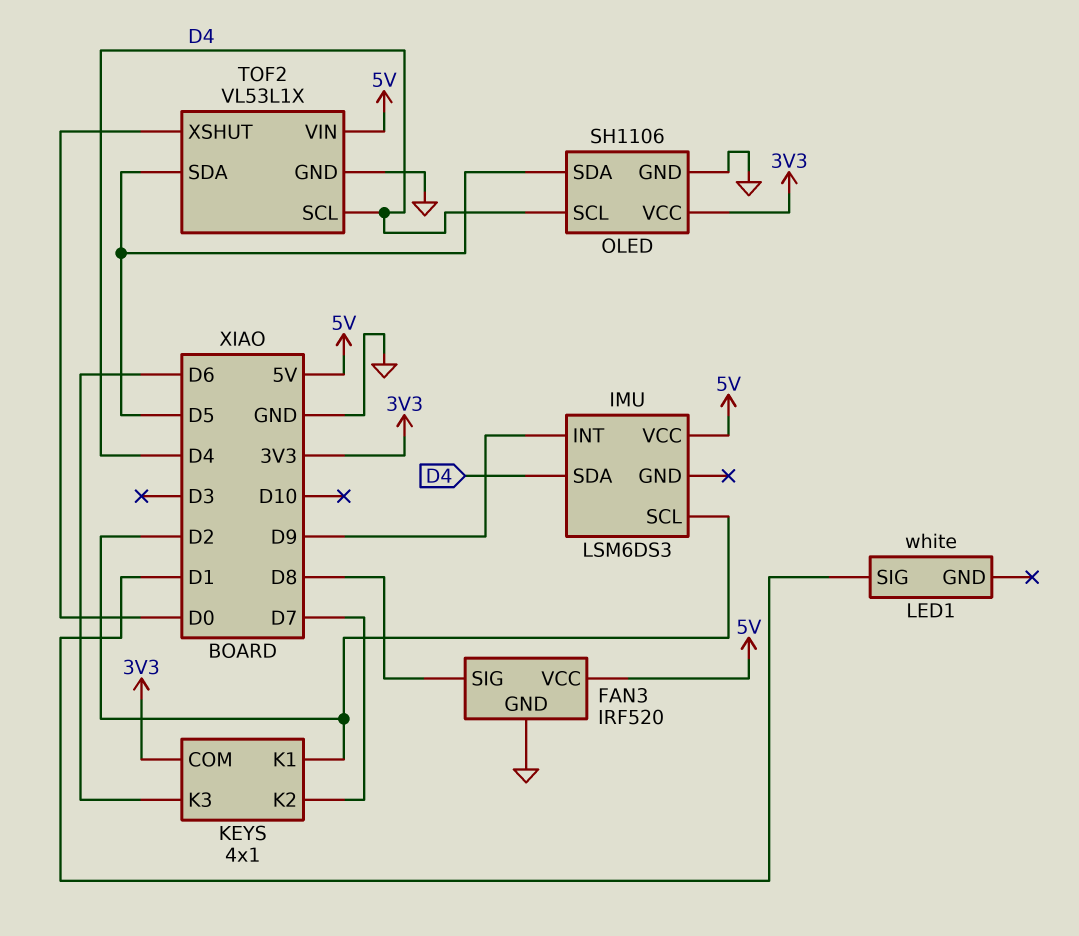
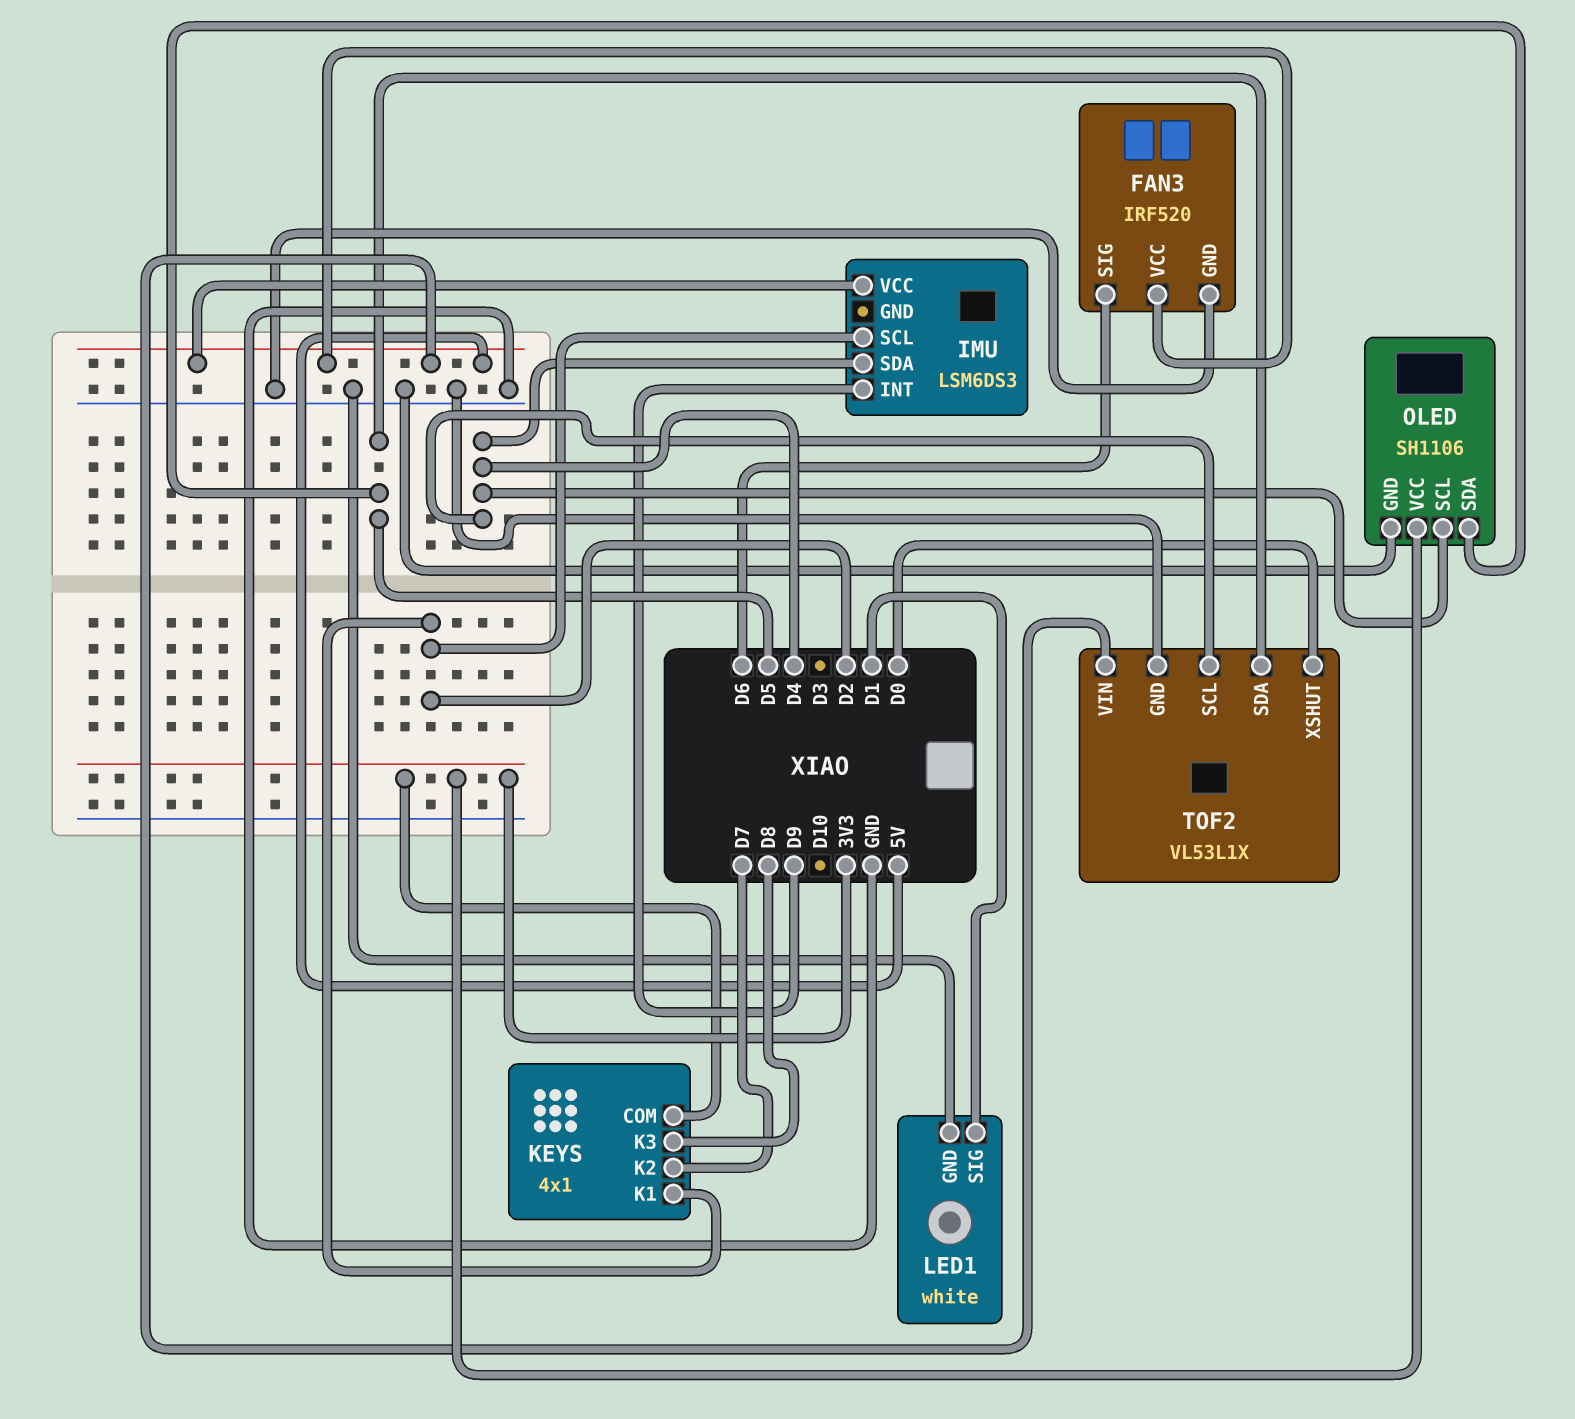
FAN3 pin SIG: D8 -> D6
KEYS pin K3: D6 -> D8
LED1 pin GND: none -> GND

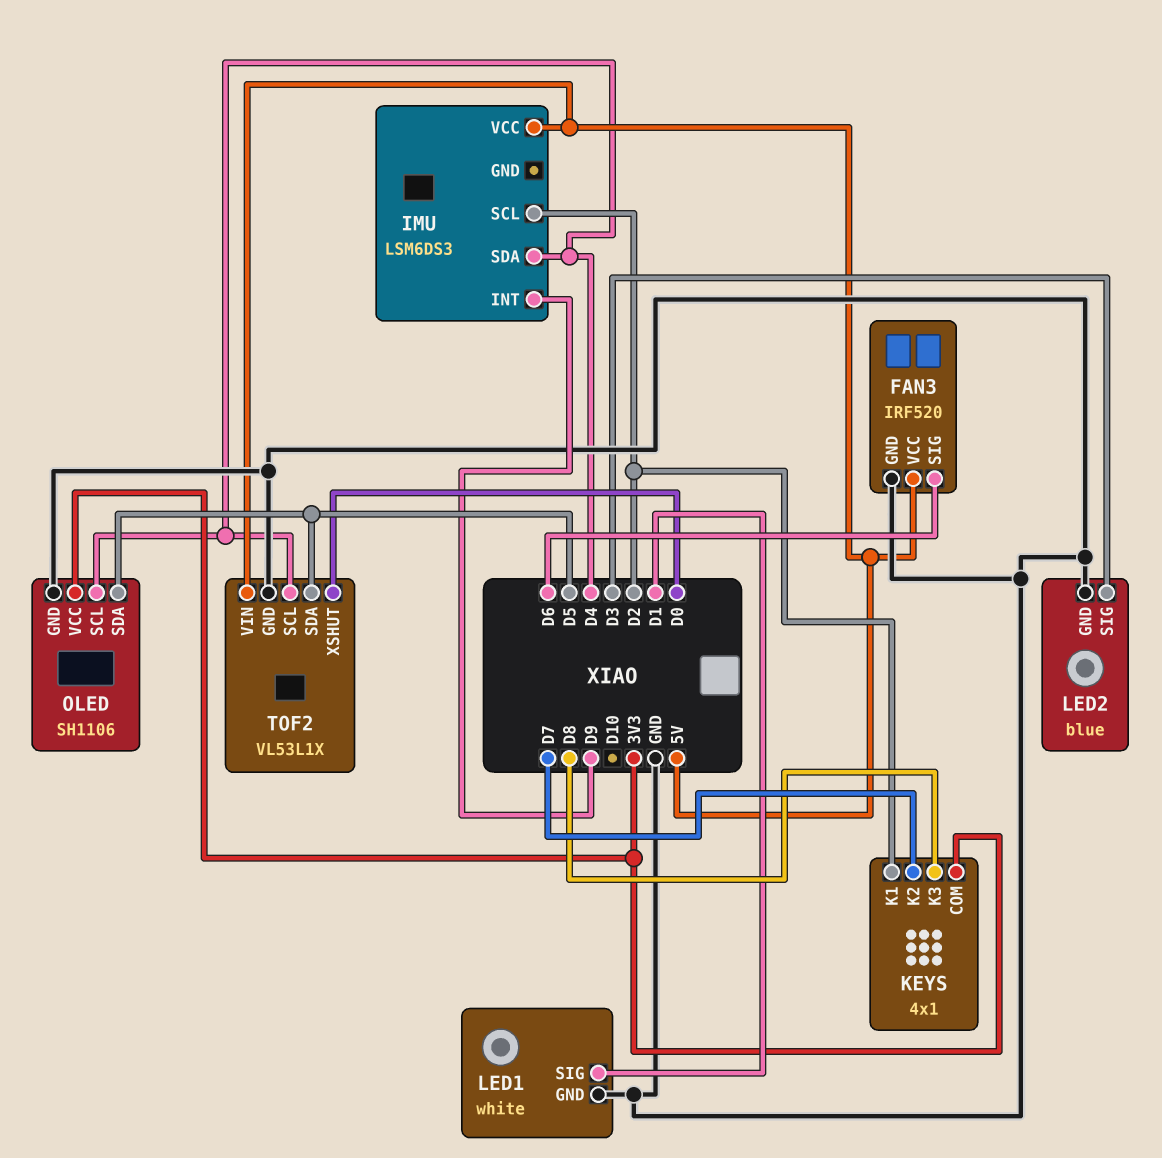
LED2: none -> blue
LED2 pin GND: none -> GND
LED2 pin SIG: none -> D3

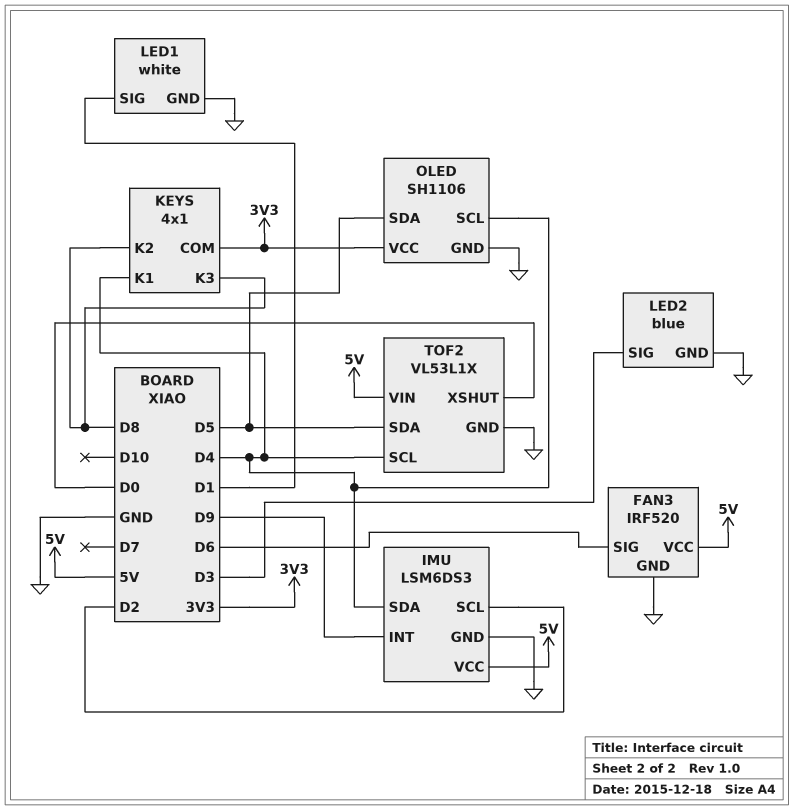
IMU pin GND: none -> GND
KEYS pin K1: D2 -> D4
KEYS pin K2: D7 -> D8

